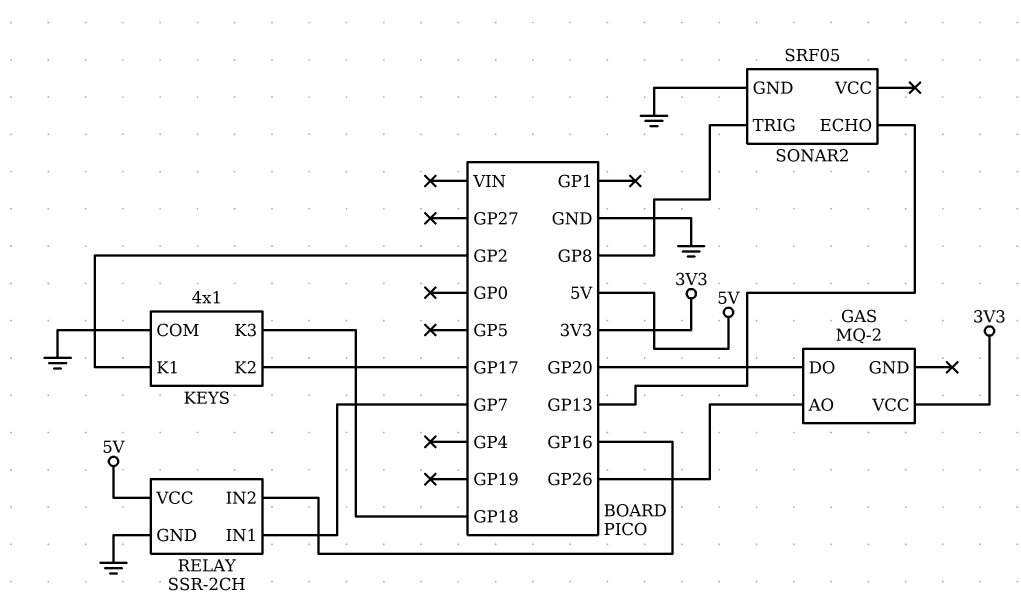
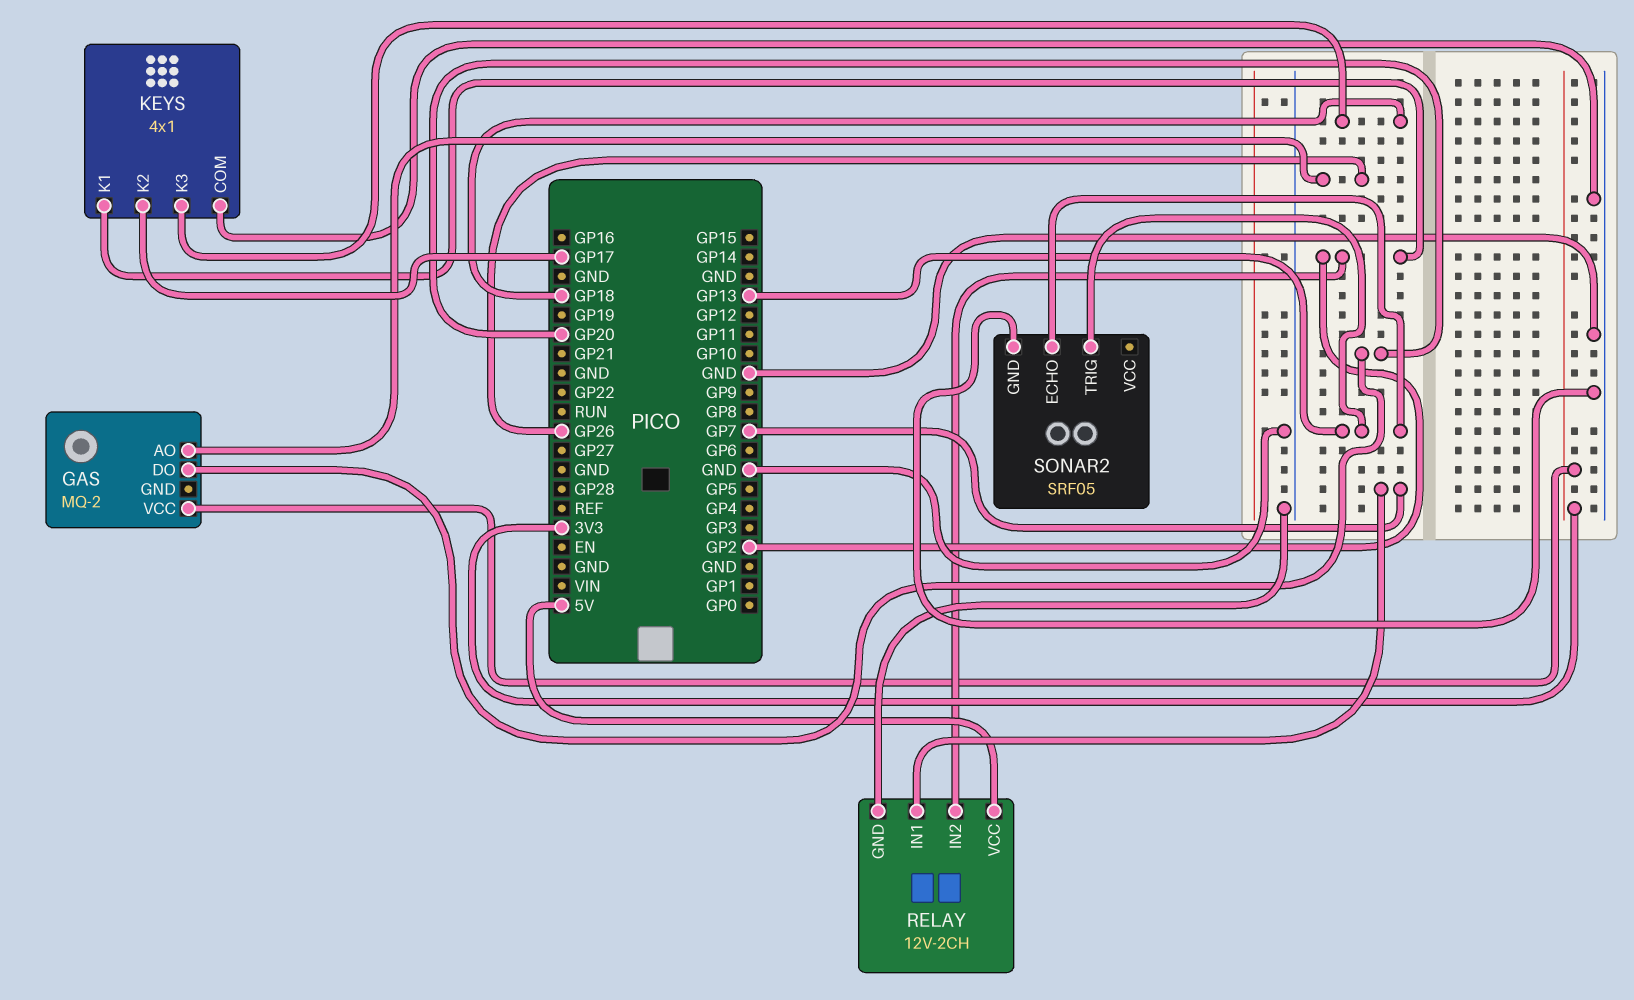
RELAY: SSR-2CH -> 12V-2CH
RELAY pin IN2: GP16 -> GP2
SONAR2 pin TRIG: GP8 -> GP13

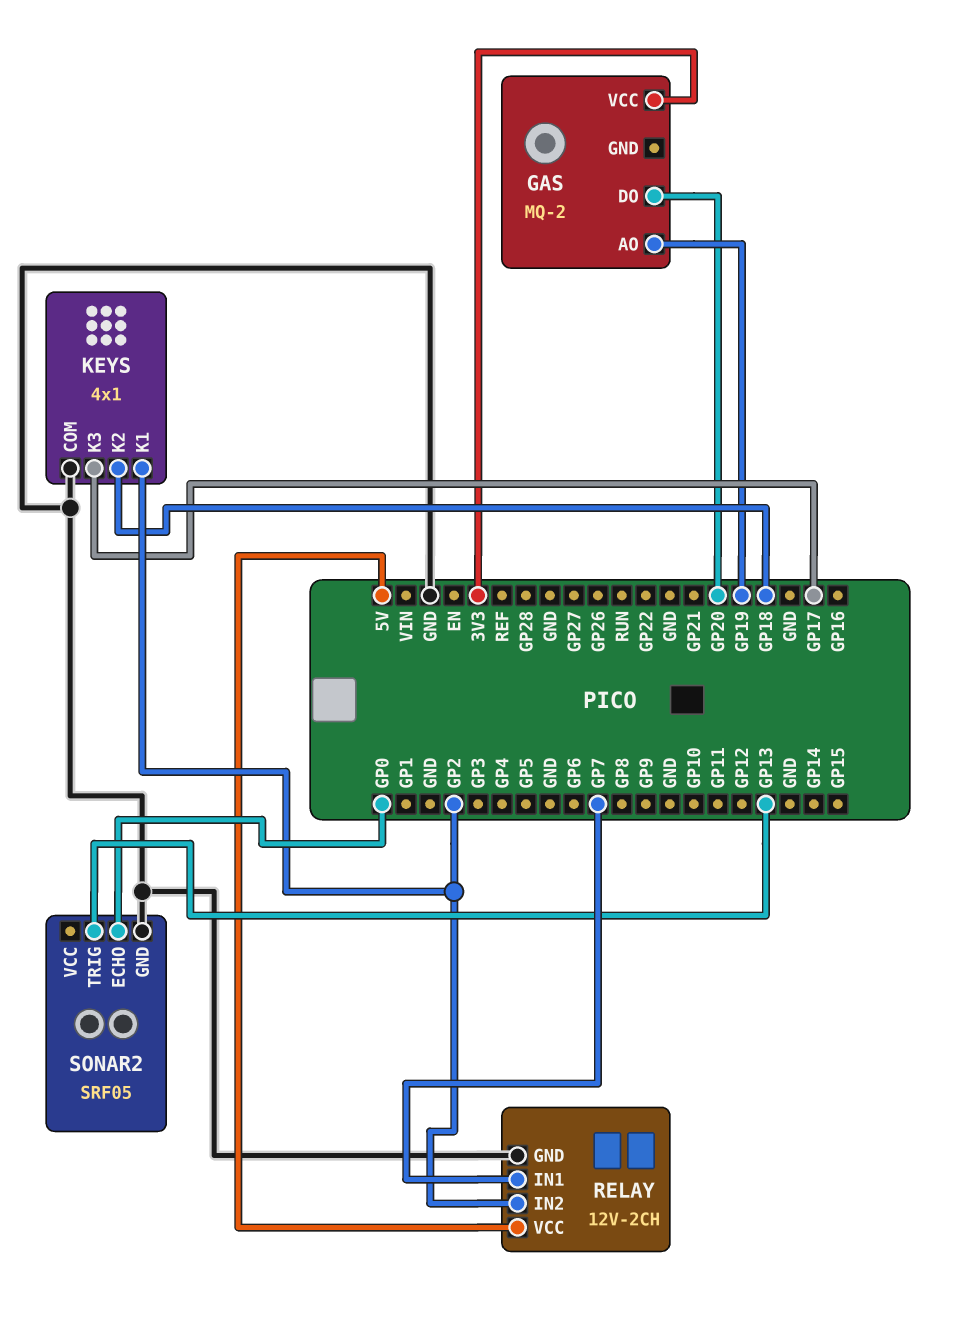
GAS pin AO: GP26 -> GP19
KEYS pin K2: GP17 -> GP18
KEYS pin K3: GP18 -> GP17
SONAR2 pin ECHO: GP13 -> GP0

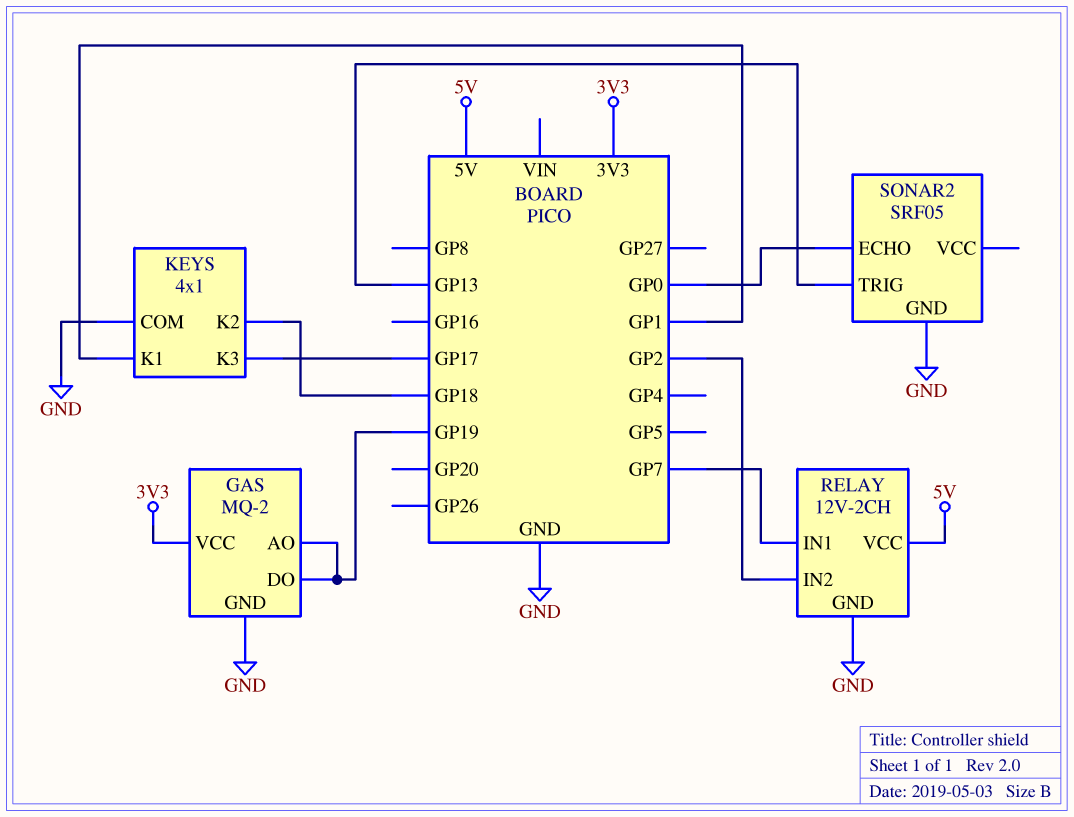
GAS pin DO: GP20 -> GP19
GAS pin GND: none -> GND
KEYS pin K1: GP2 -> GP1

